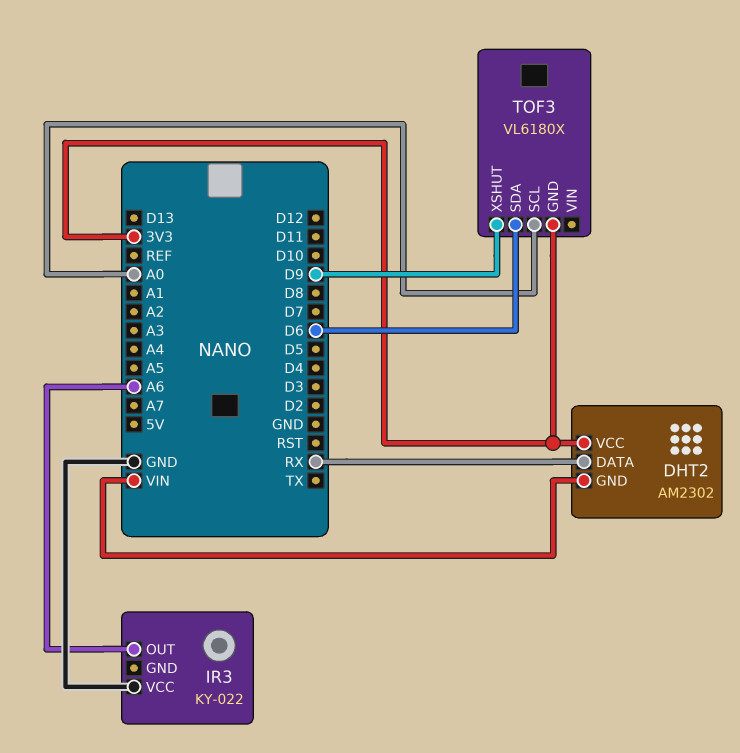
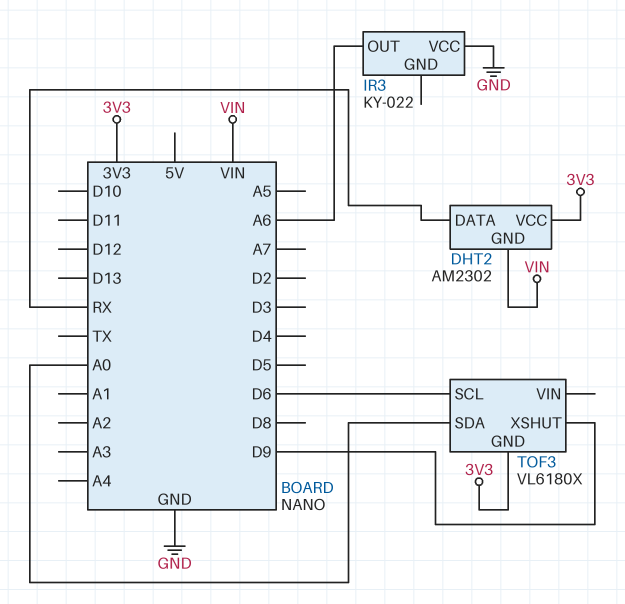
TOF3 pin SCL: A0 -> D6
TOF3 pin SDA: D6 -> A0

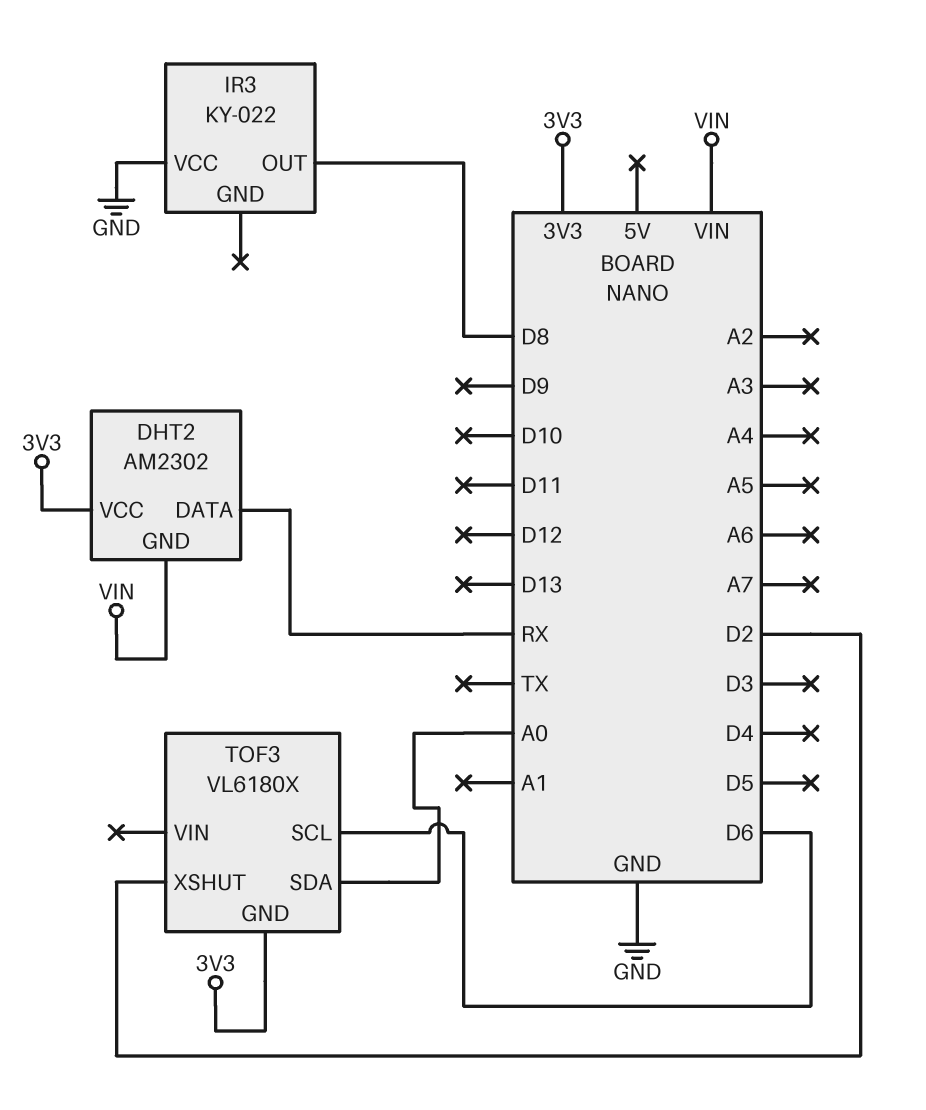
IR3 pin OUT: A6 -> D8
TOF3 pin XSHUT: D9 -> D2

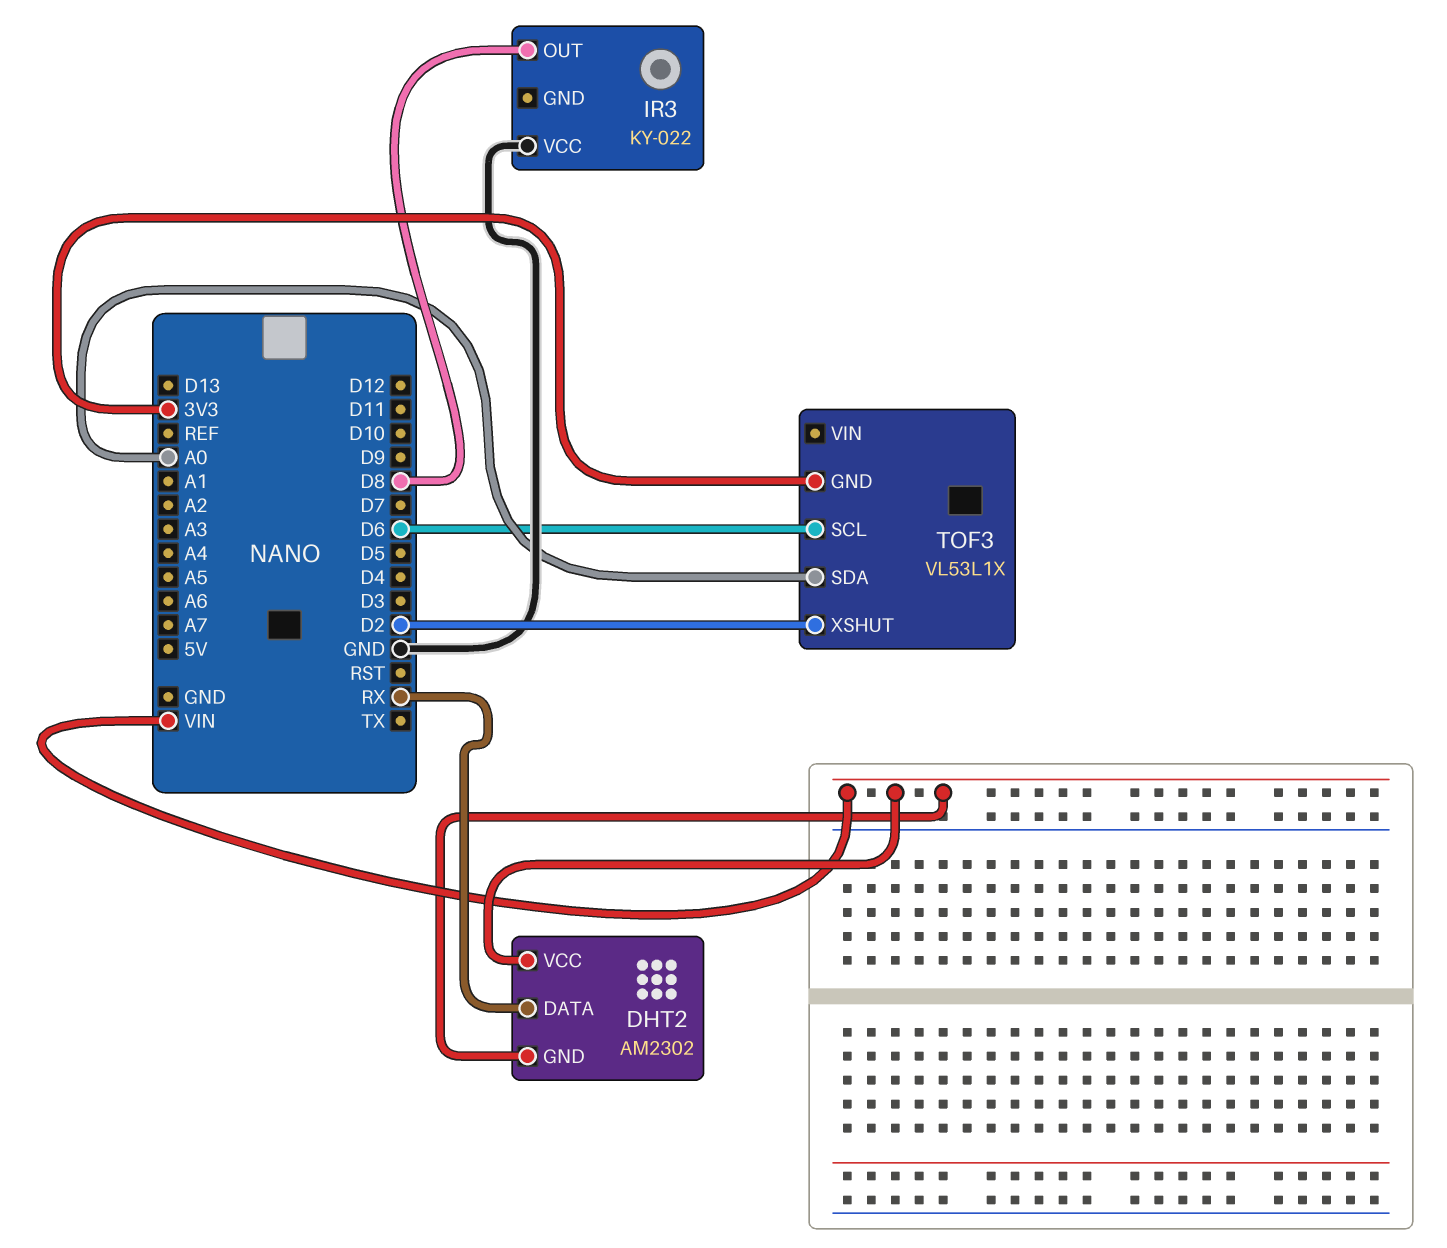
DHT2 pin VCC: 3V3 -> VIN
TOF3: VL6180X -> VL53L1X

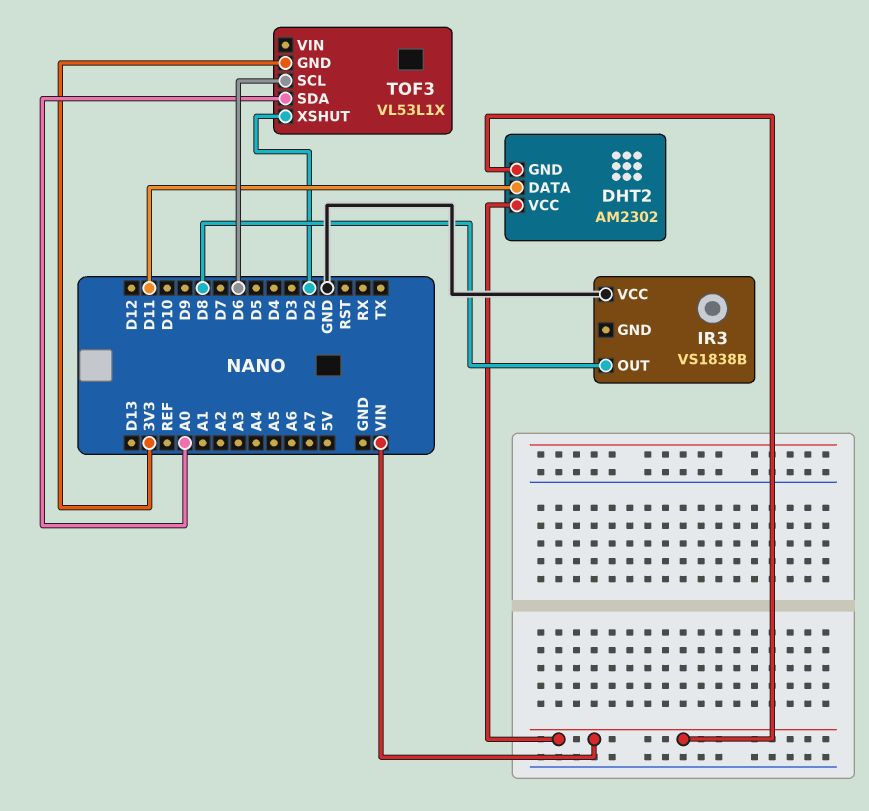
DHT2 pin DATA: RX -> D11
IR3: KY-022 -> VS1838B

